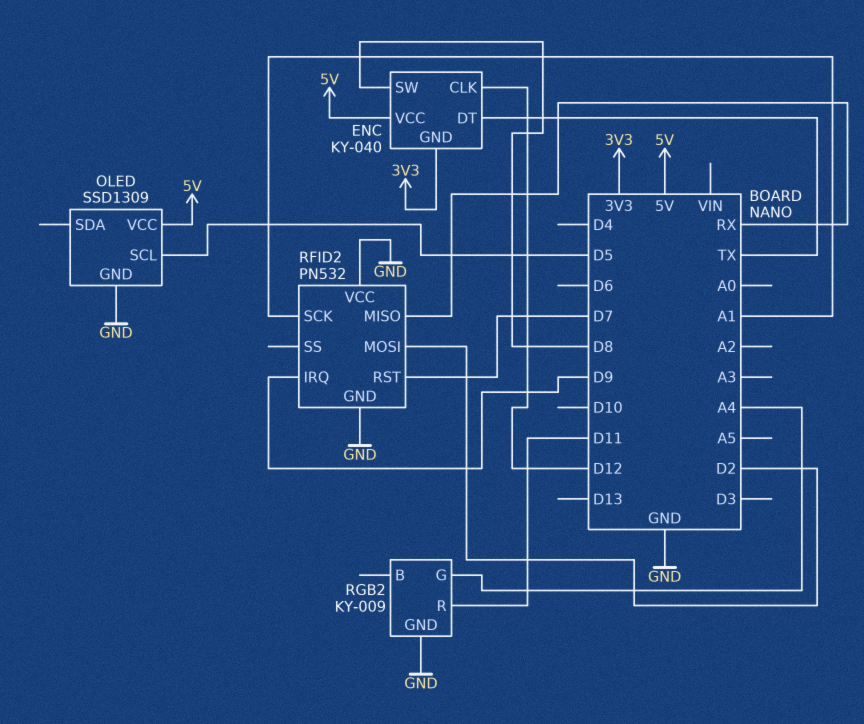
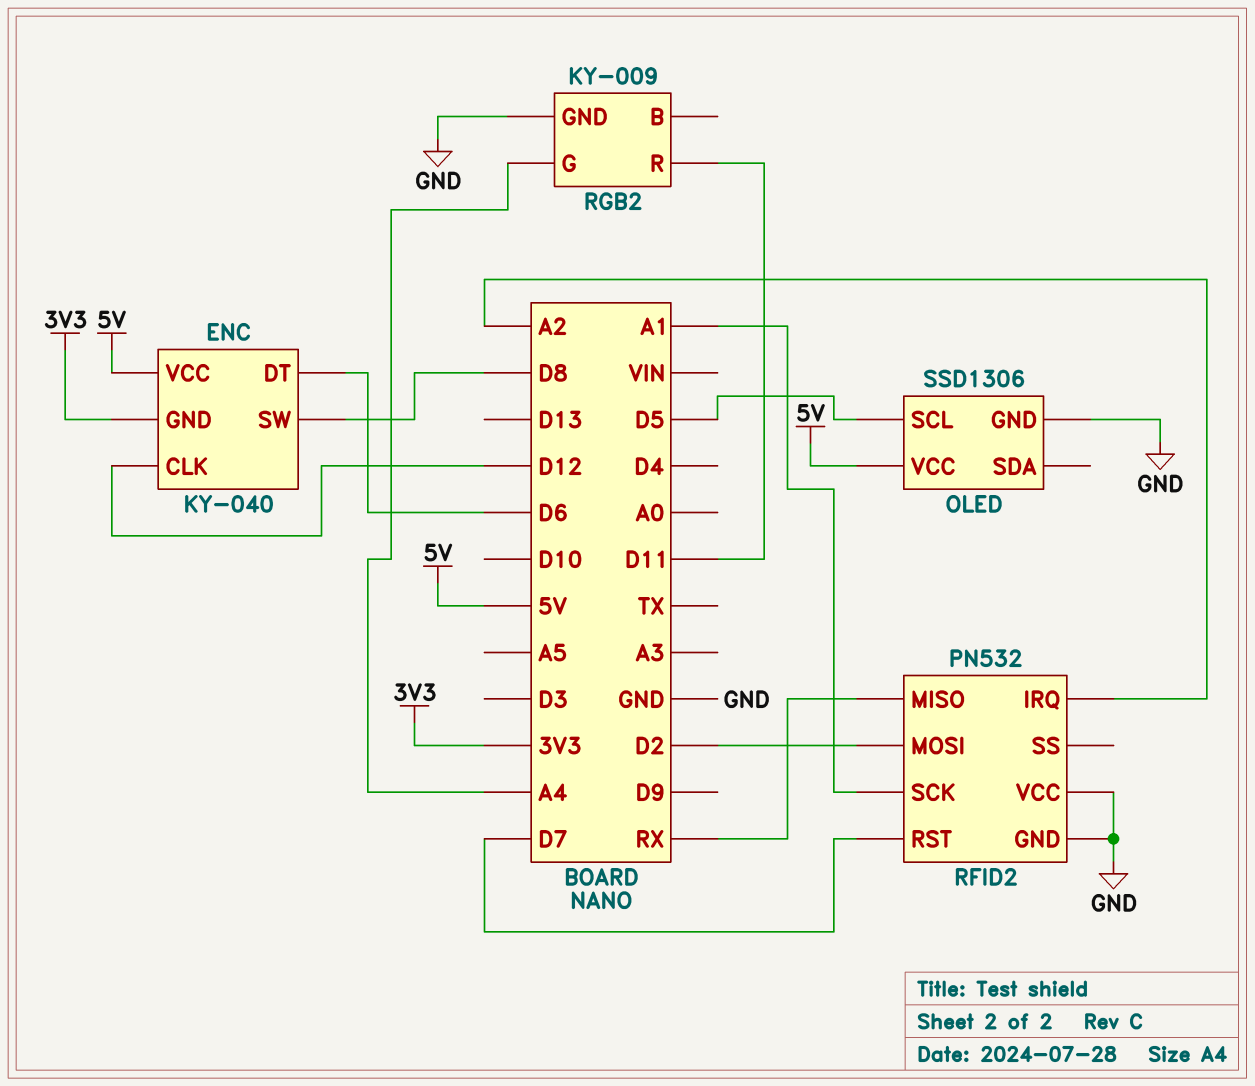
ENC pin DT: TX -> D6
OLED: SSD1309 -> SSD1306
RFID2 pin IRQ: D9 -> A2

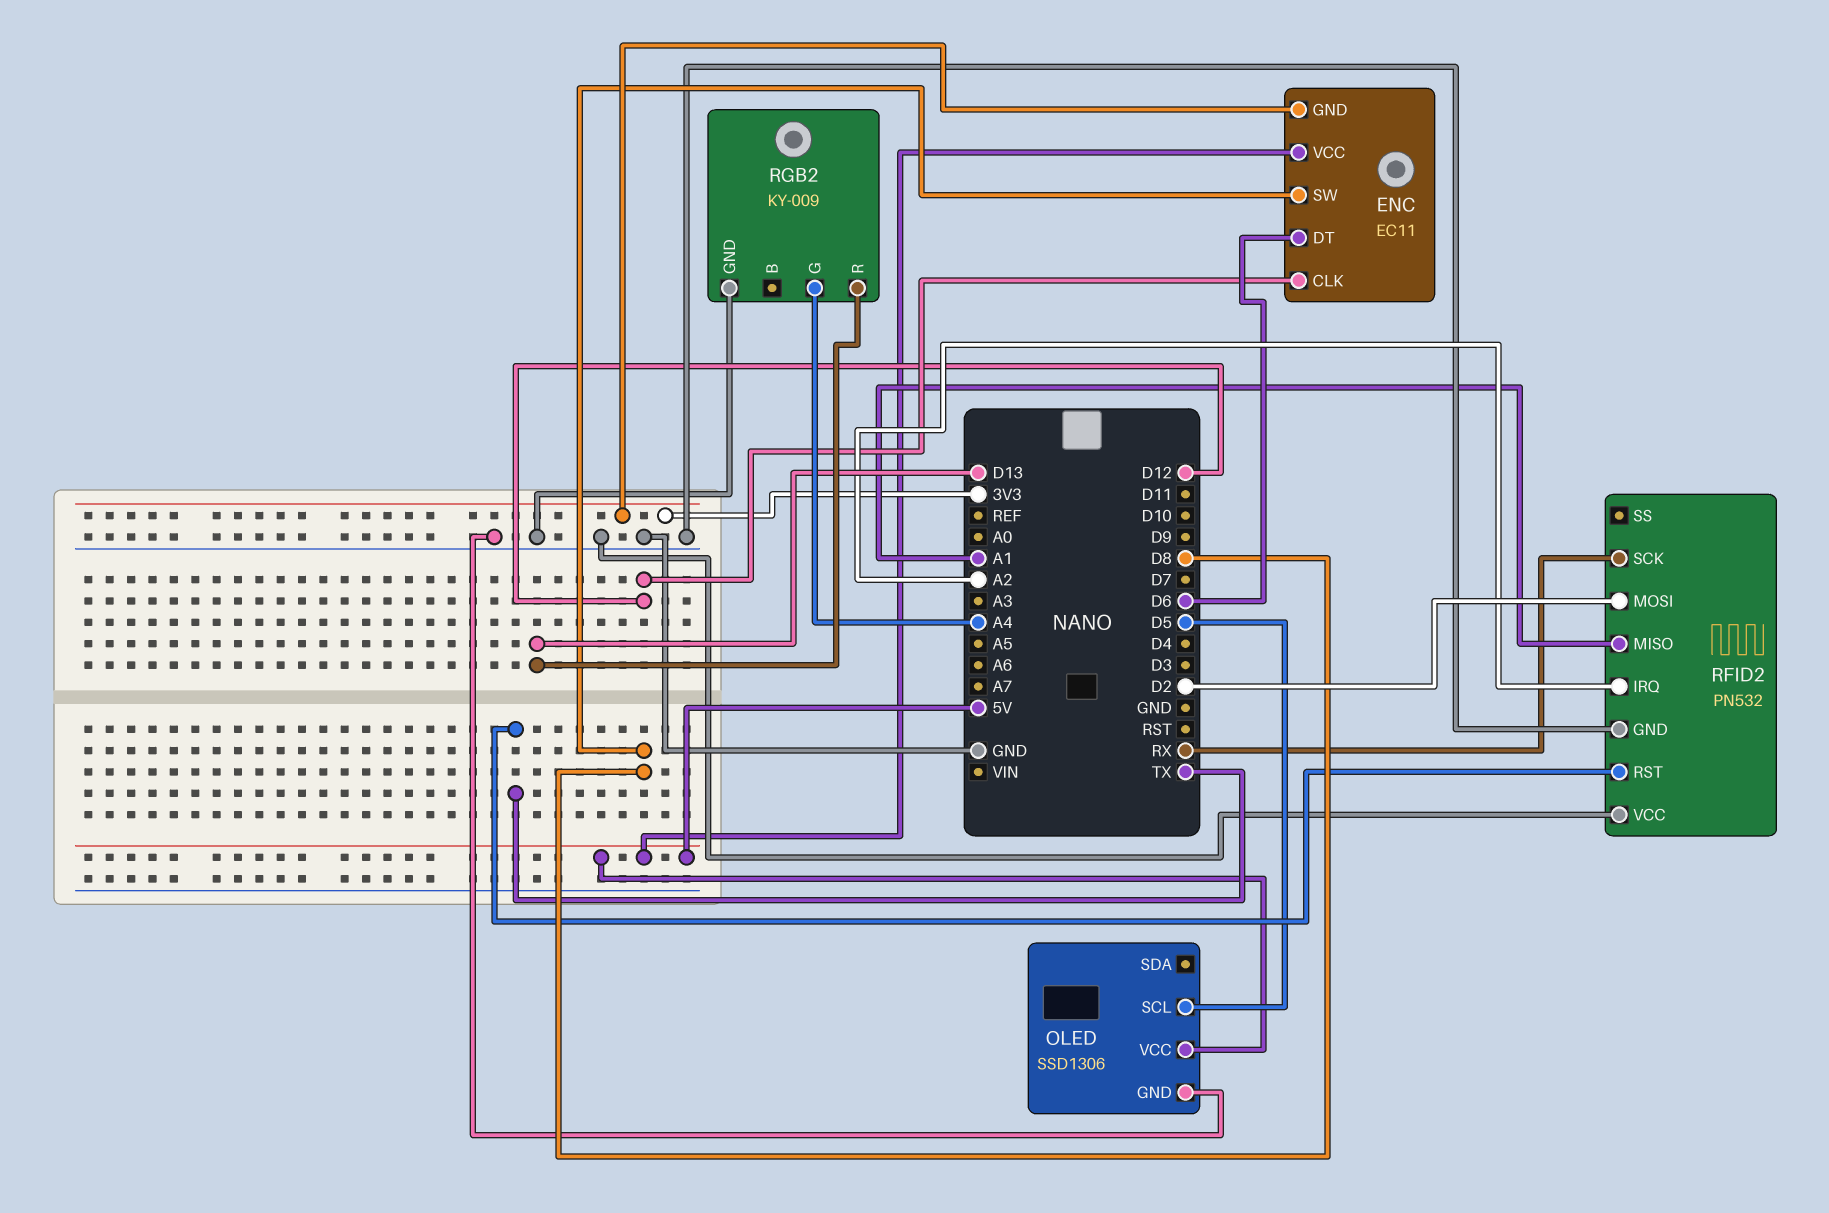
ENC: KY-040 -> EC11
RFID2 pin MISO: RX -> A1
RFID2 pin RST: D7 -> TX
RFID2 pin SCK: A1 -> RX
RGB2 pin R: D11 -> D13

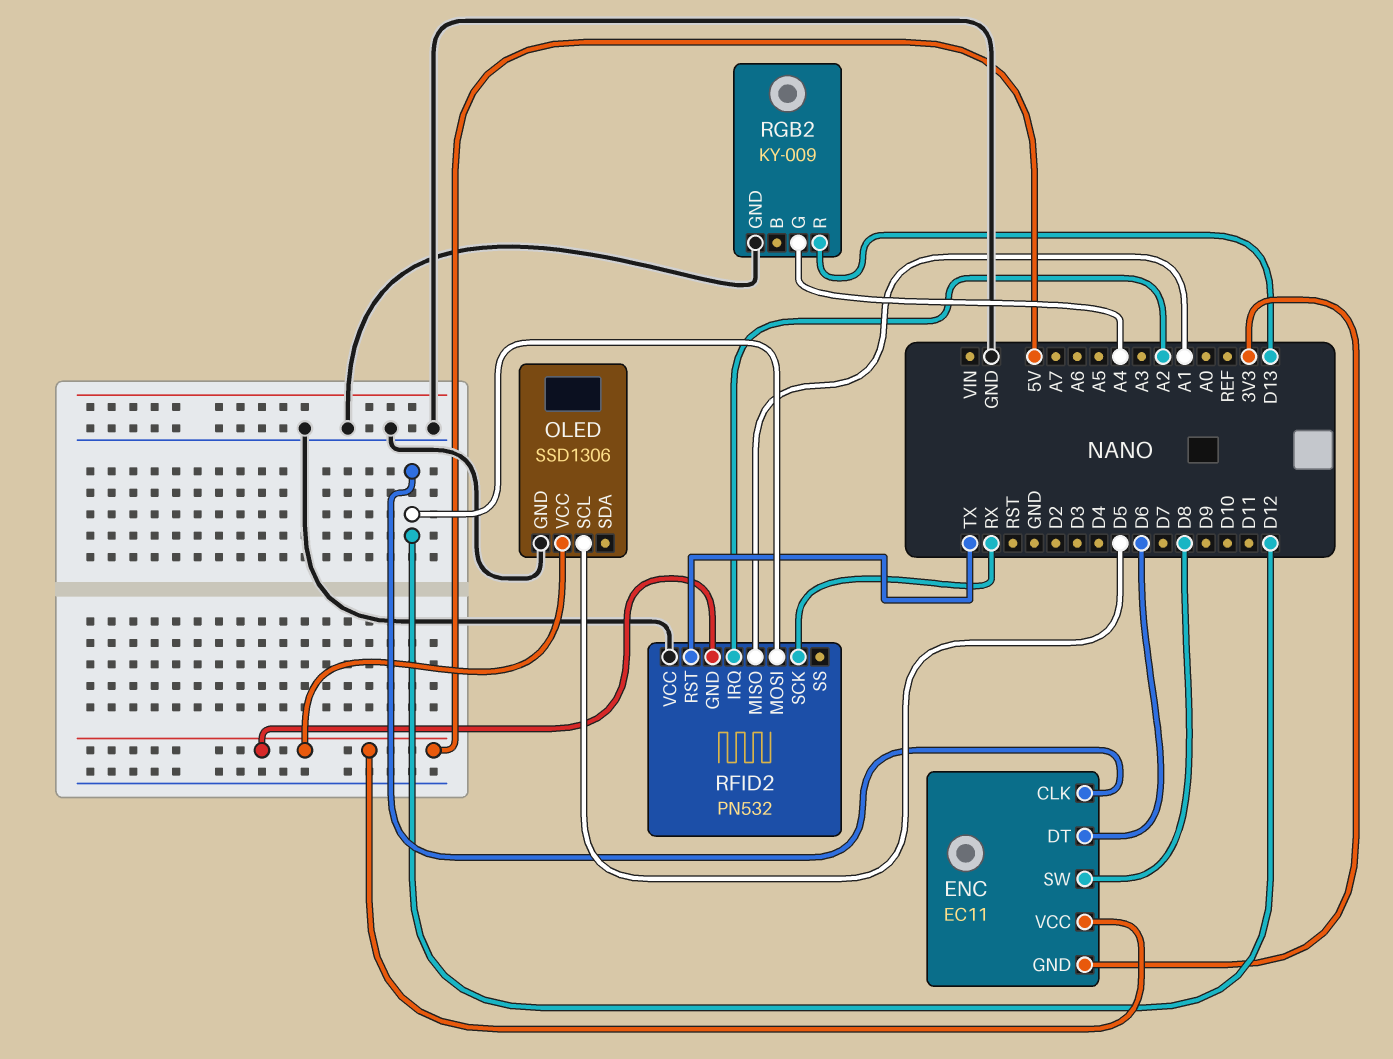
RFID2 pin GND: GND -> 5V
RFID2 pin MOSI: D2 -> D12

